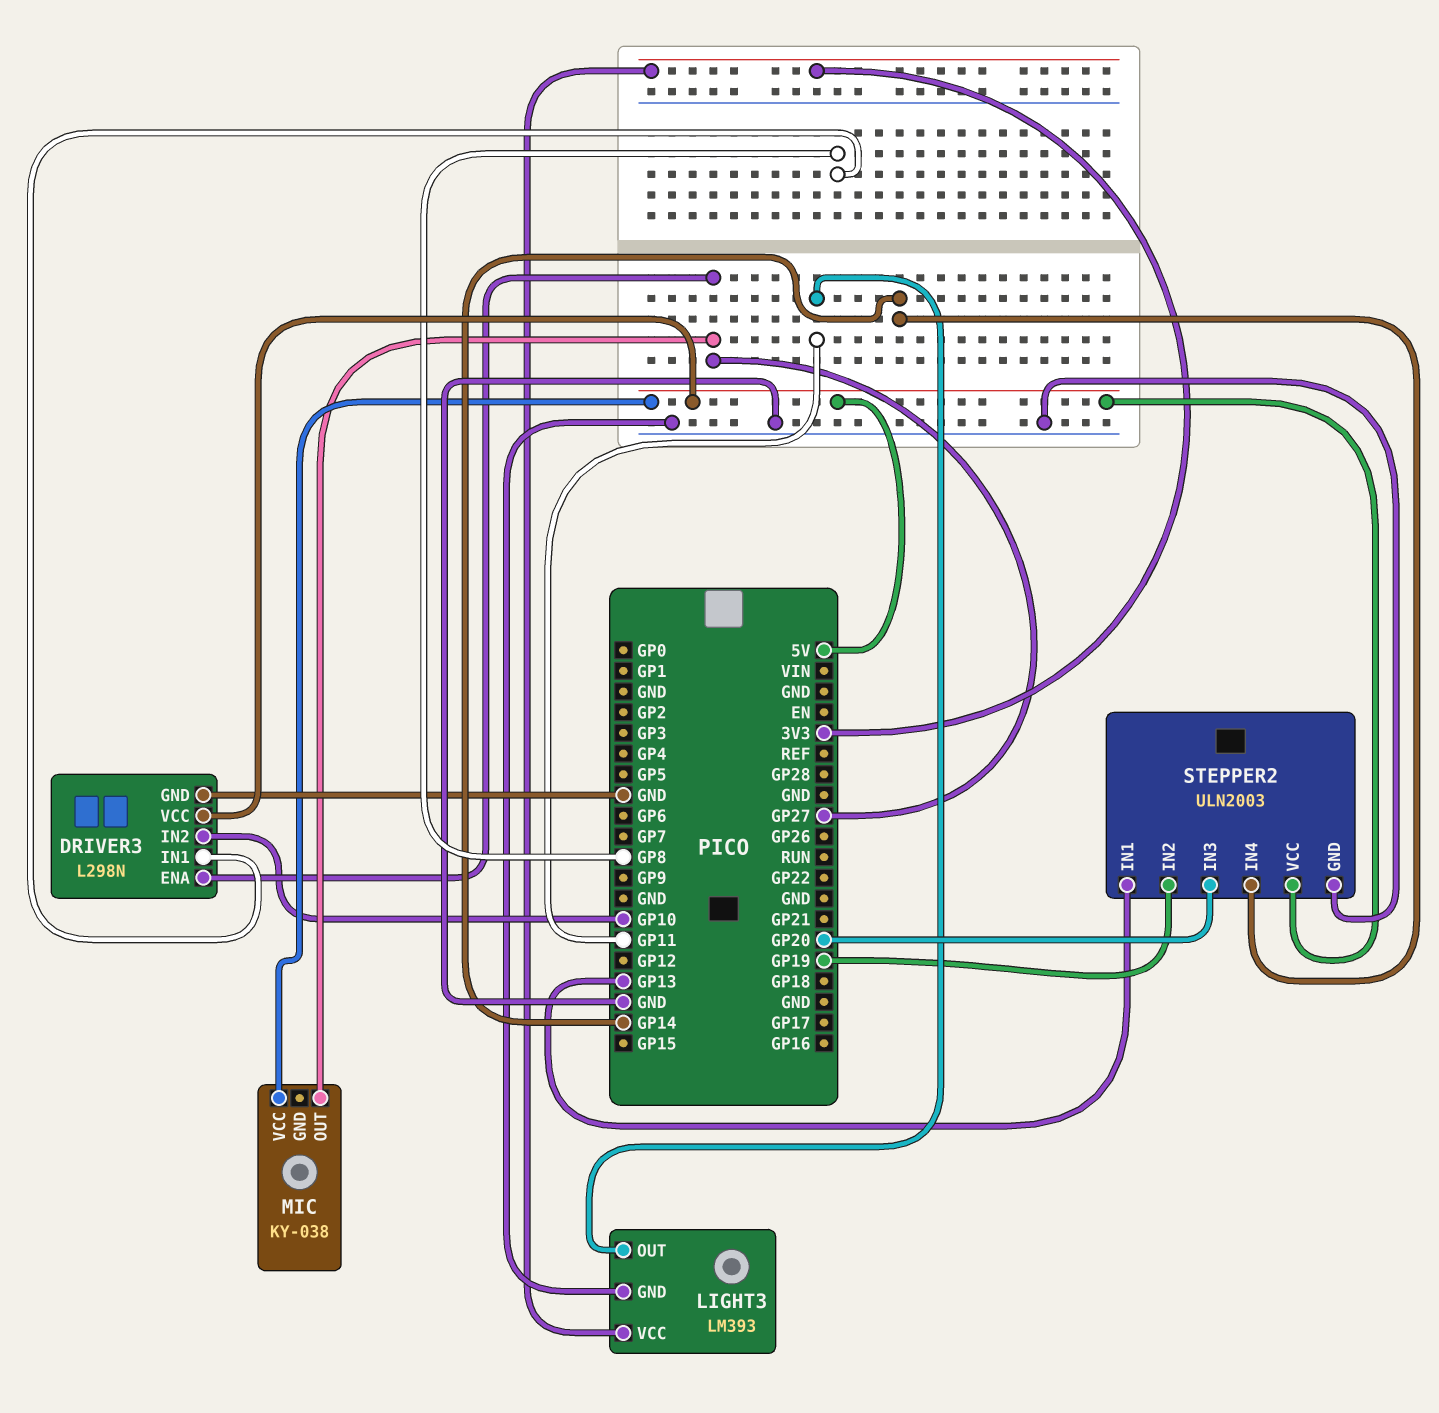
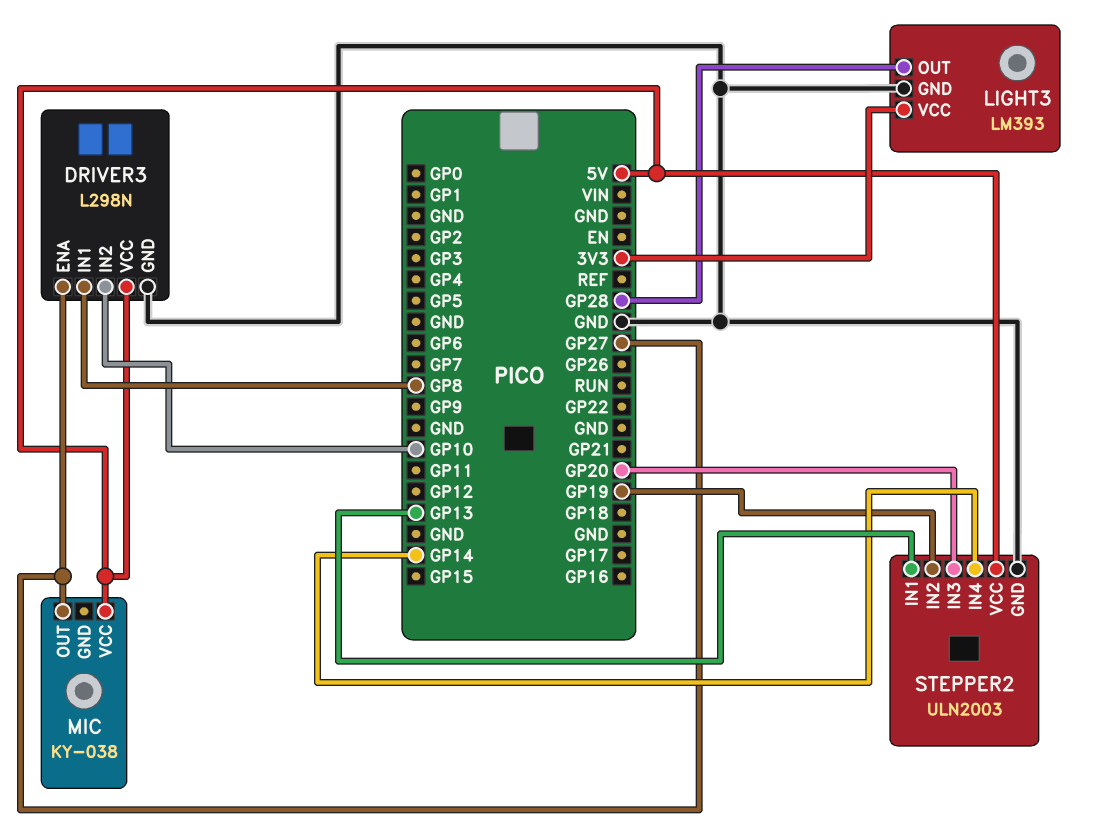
LIGHT3 pin OUT: GP11 -> GP28

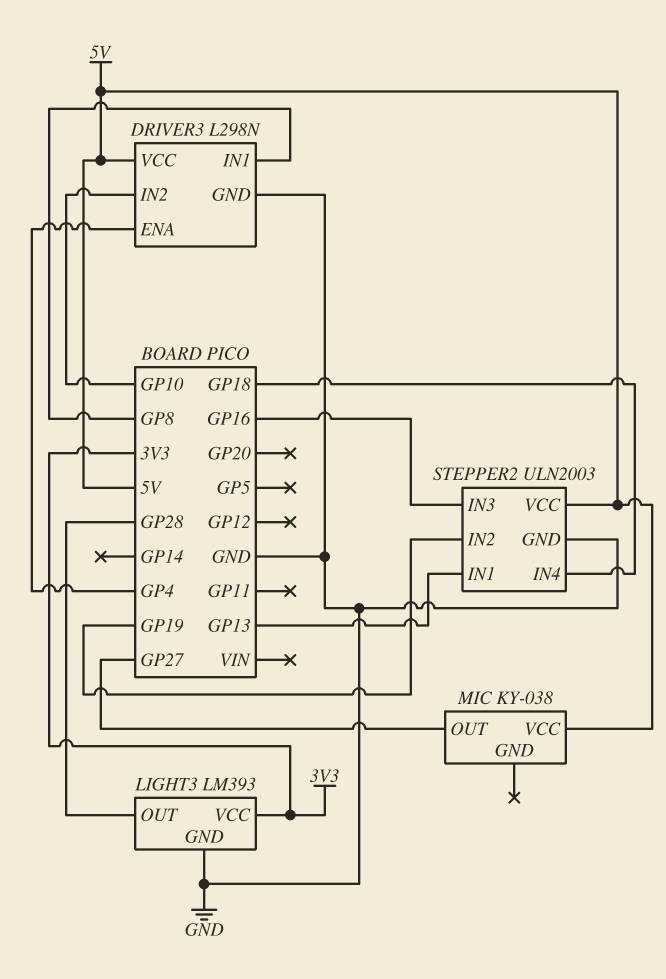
DRIVER3 pin ENA: GP27 -> GP4
STEPPER2 pin IN3: GP20 -> GP16
STEPPER2 pin IN4: GP14 -> GP18

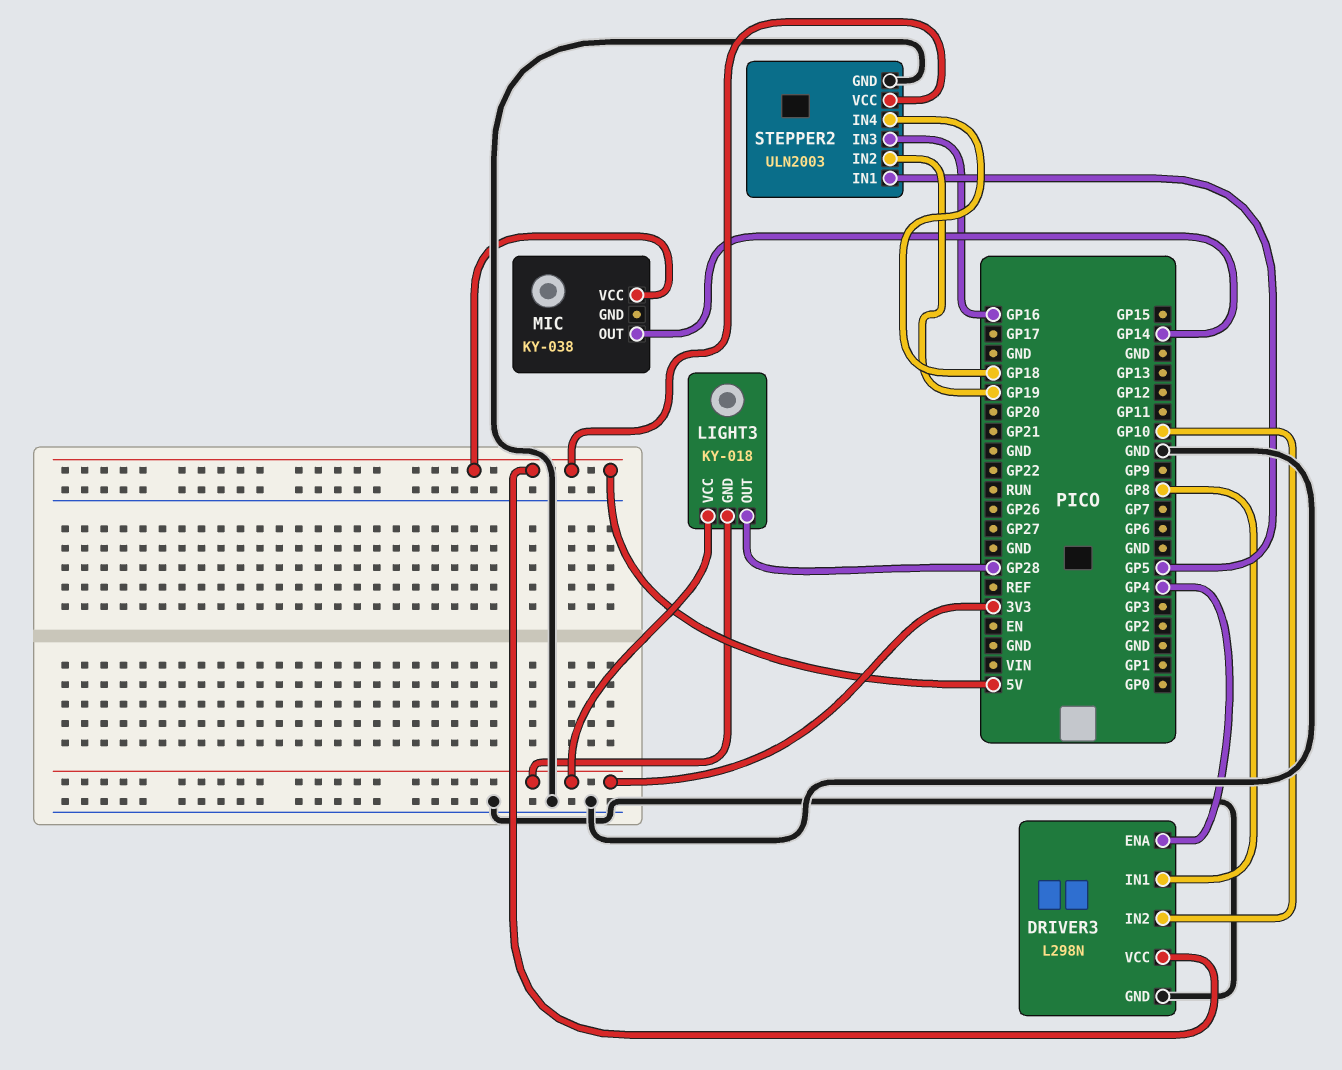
LIGHT3: LM393 -> KY-018
LIGHT3 pin GND: GND -> 3V3
MIC pin OUT: GP27 -> GP14
STEPPER2 pin IN1: GP13 -> GP5

